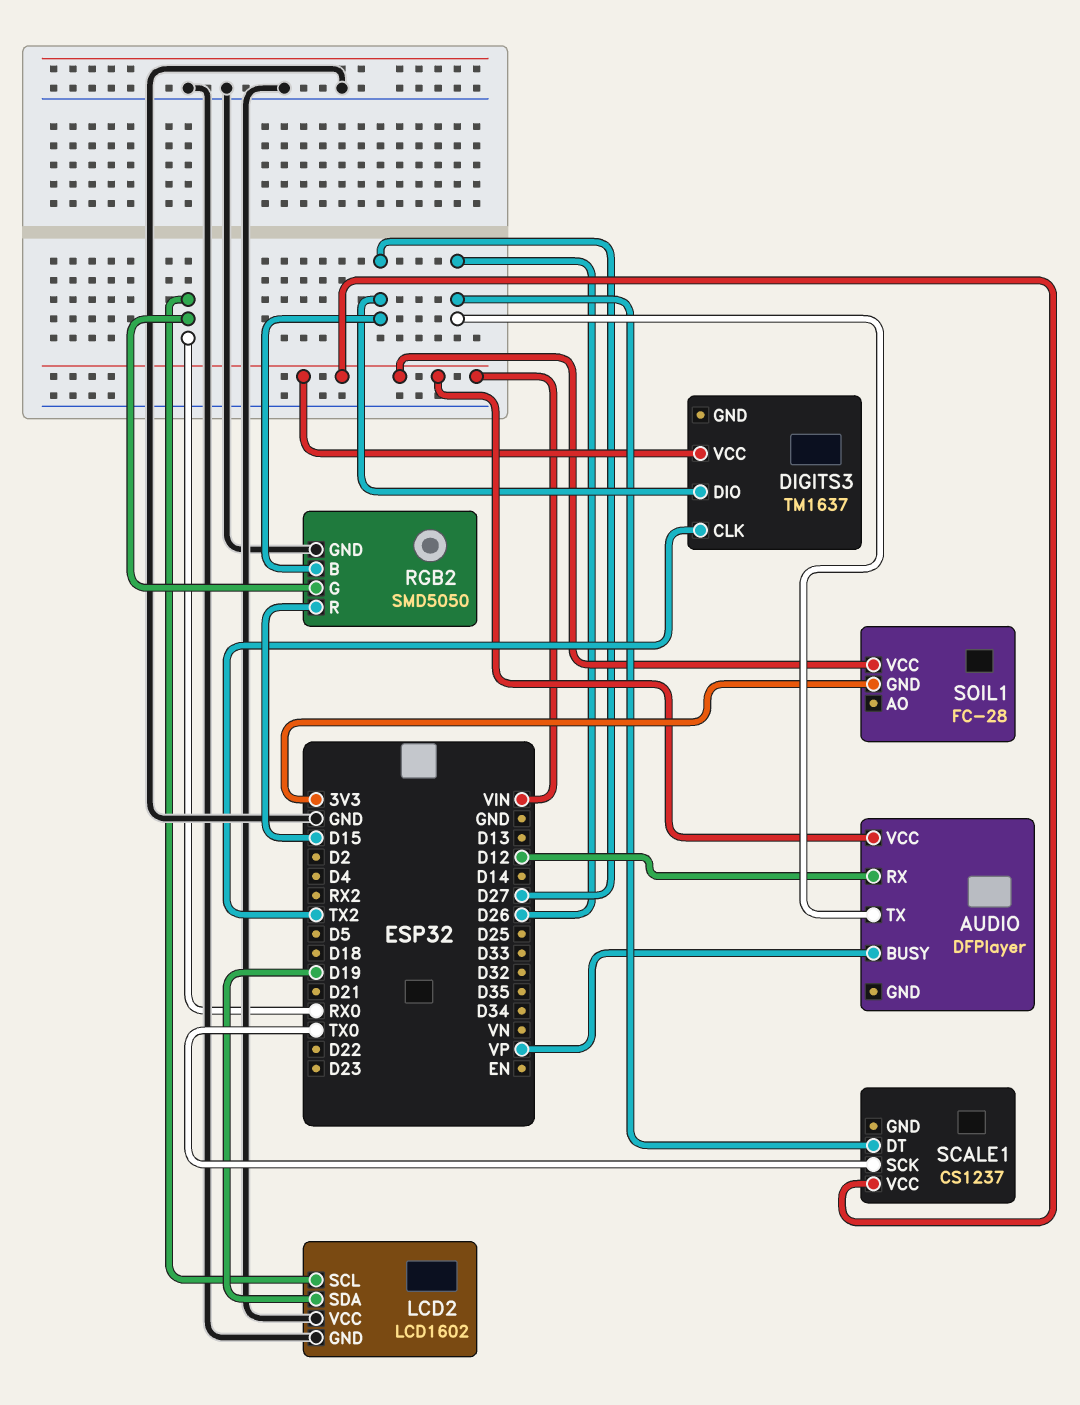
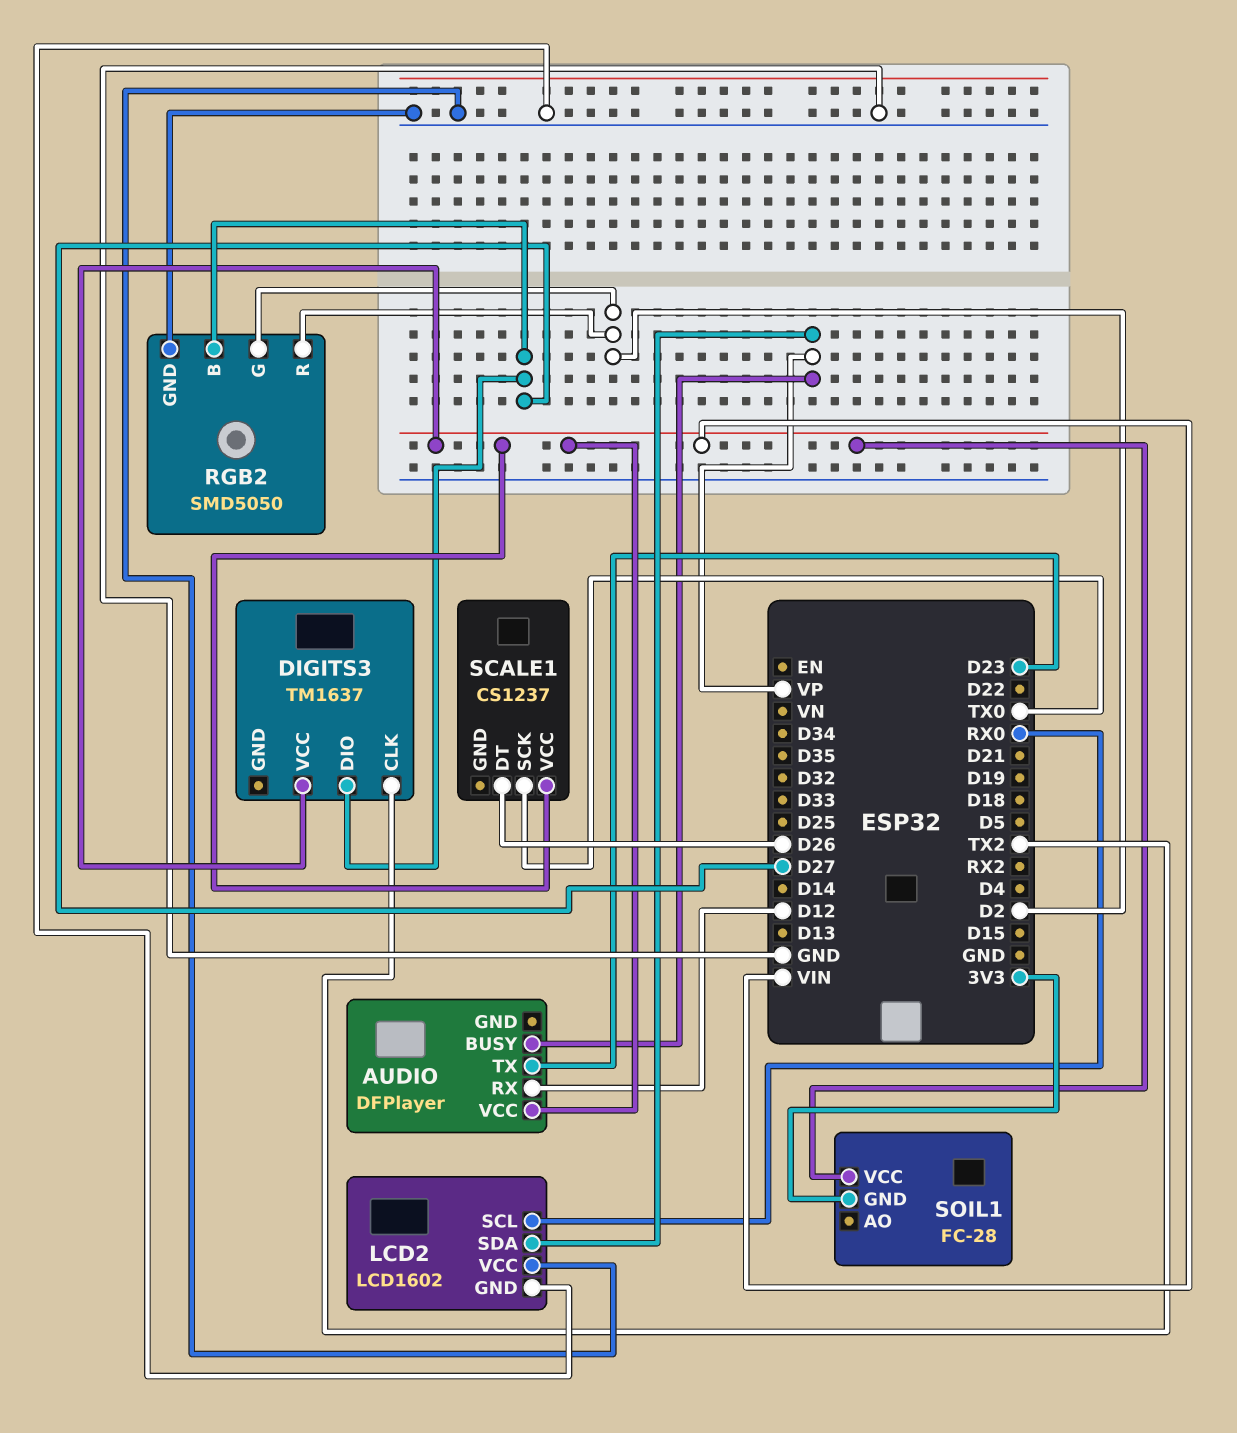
AUDIO pin TX: D26 -> D23
LCD2 pin SDA: D19 -> VP
RGB2 pin G: RX0 -> D2
RGB2 pin R: D15 -> D2

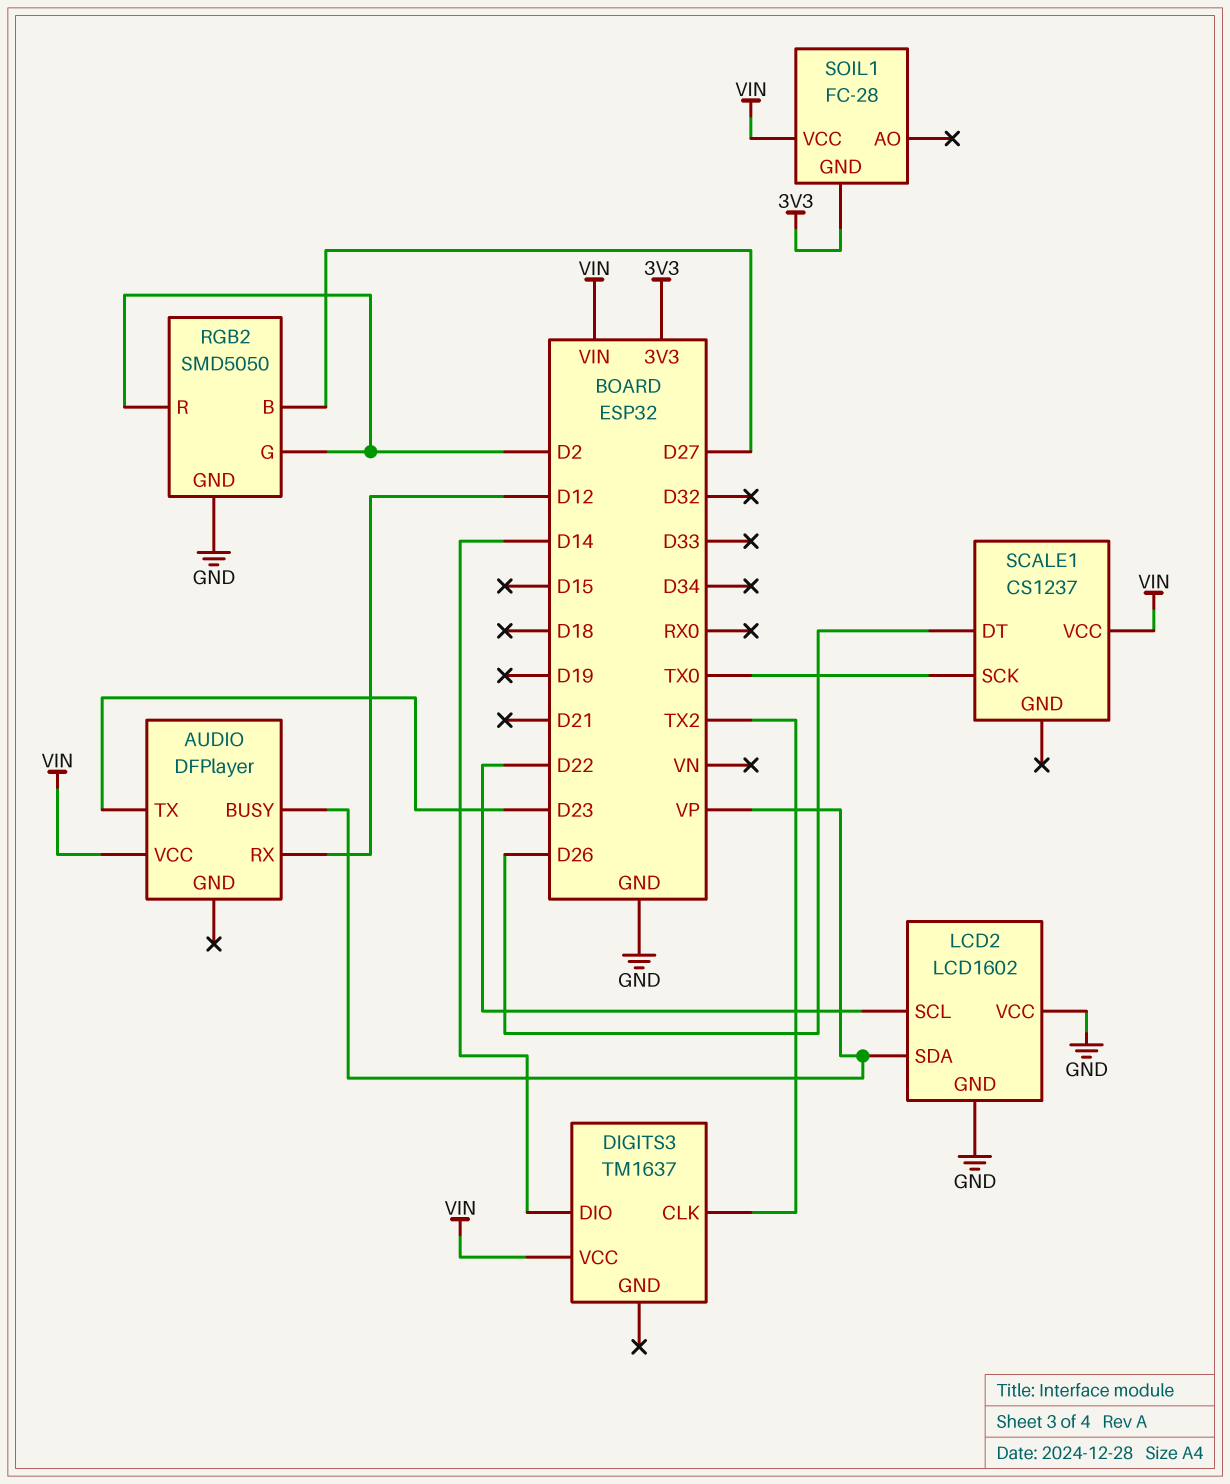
DIGITS3 pin DIO: D27 -> D14
LCD2 pin SCL: RX0 -> D22

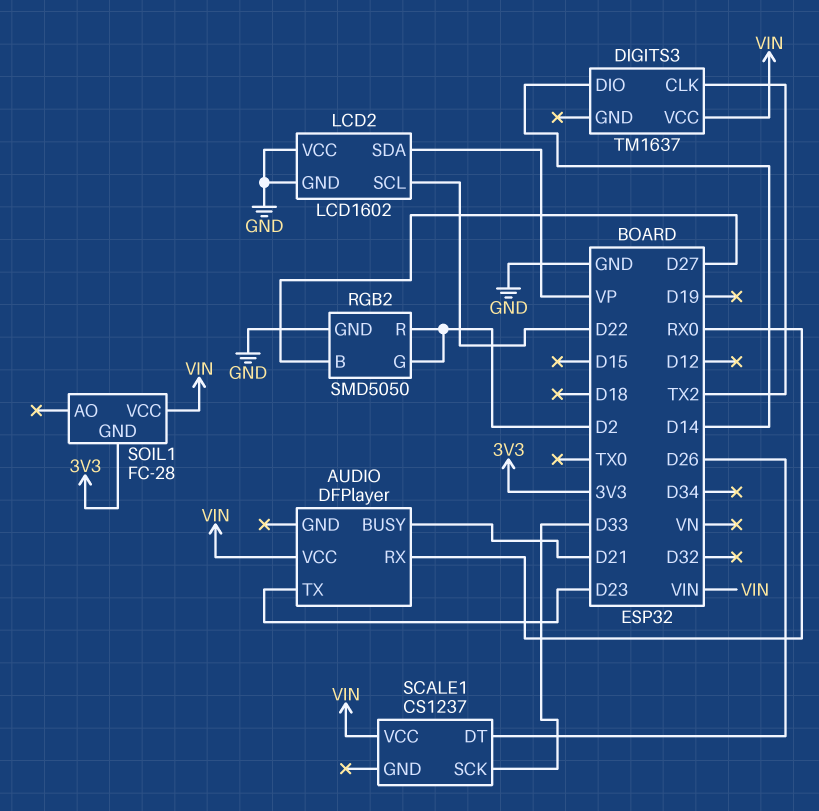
AUDIO pin BUSY: VP -> D21
AUDIO pin RX: D12 -> RX0
SCALE1 pin SCK: TX0 -> D33

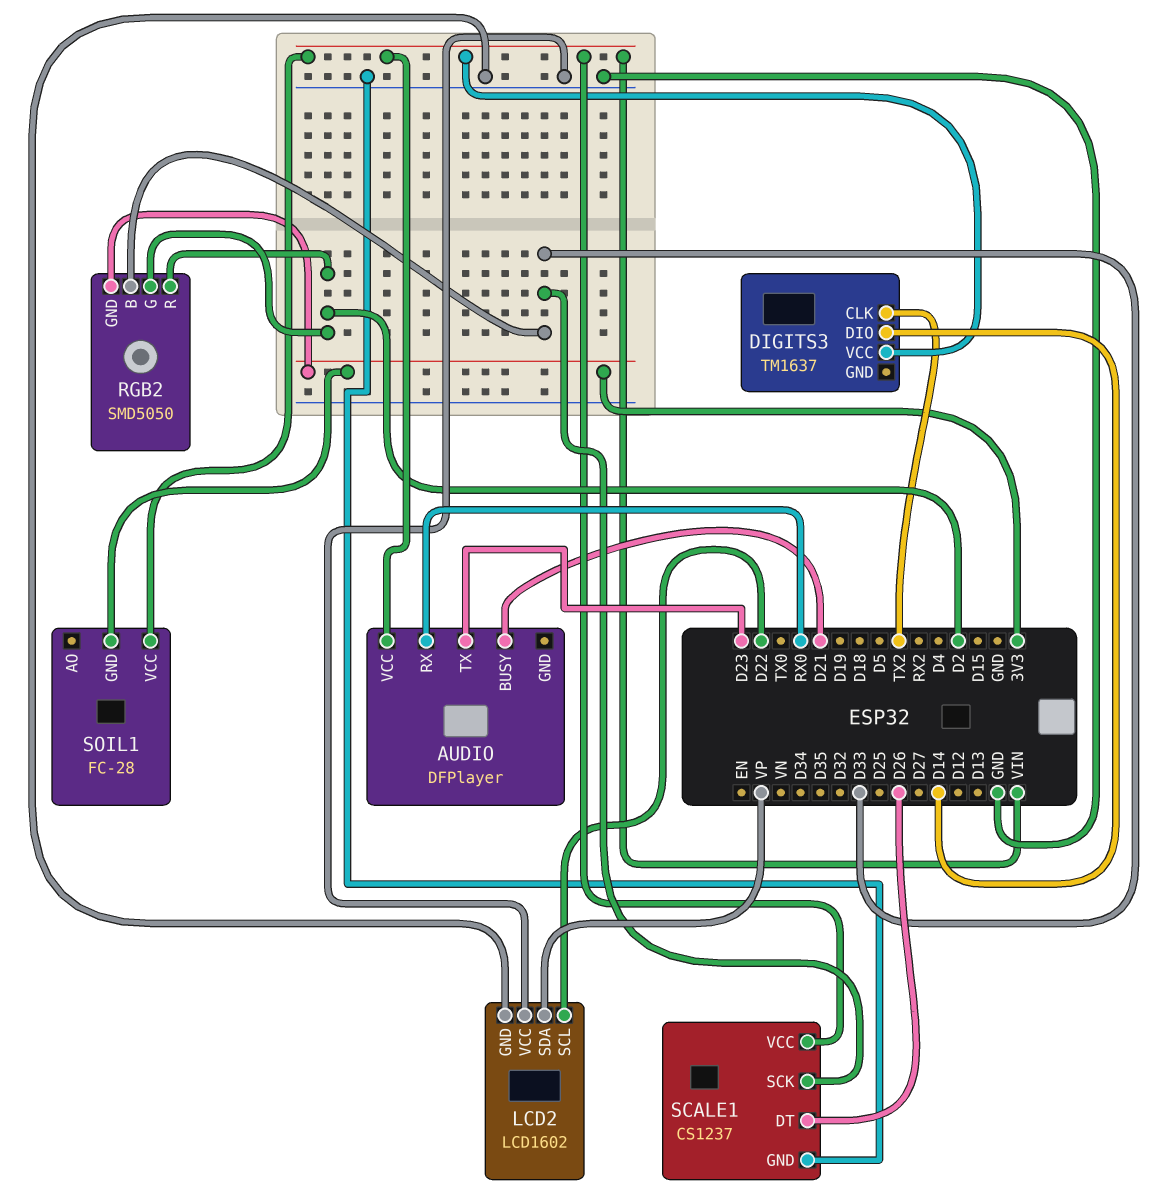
RGB2 pin B: D27 -> D33
RGB2 pin GND: GND -> 3V3
SCALE1 pin GND: none -> GND

